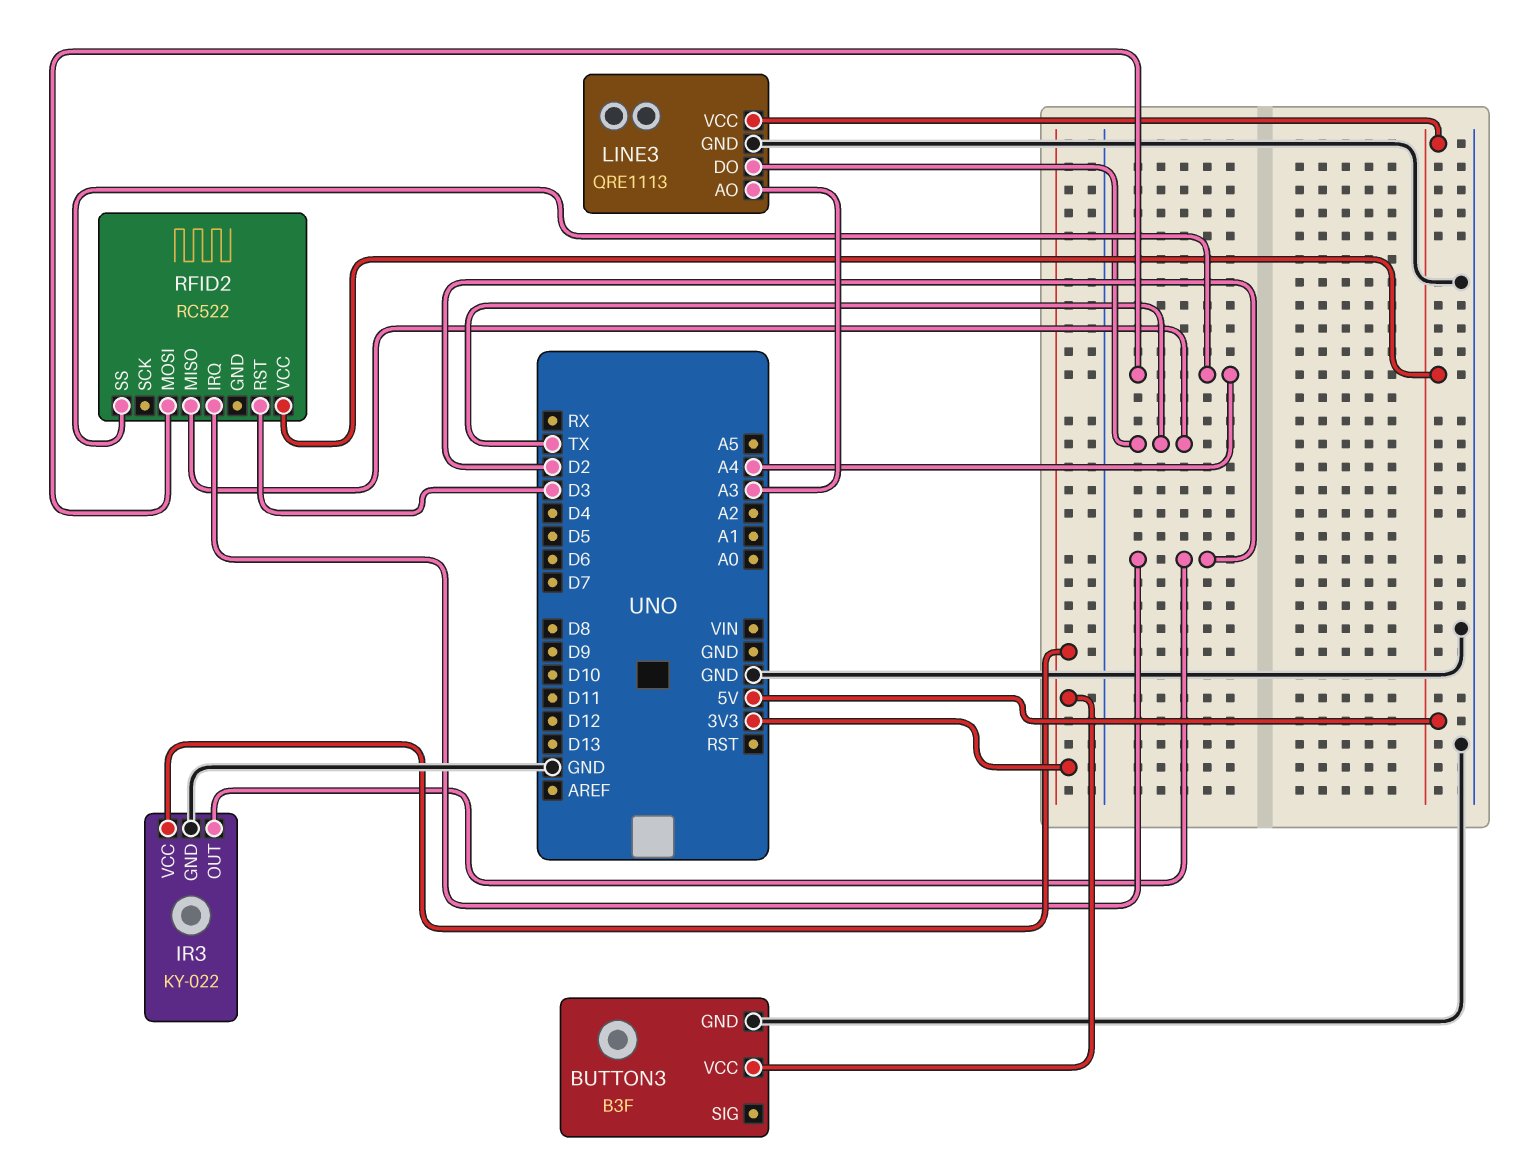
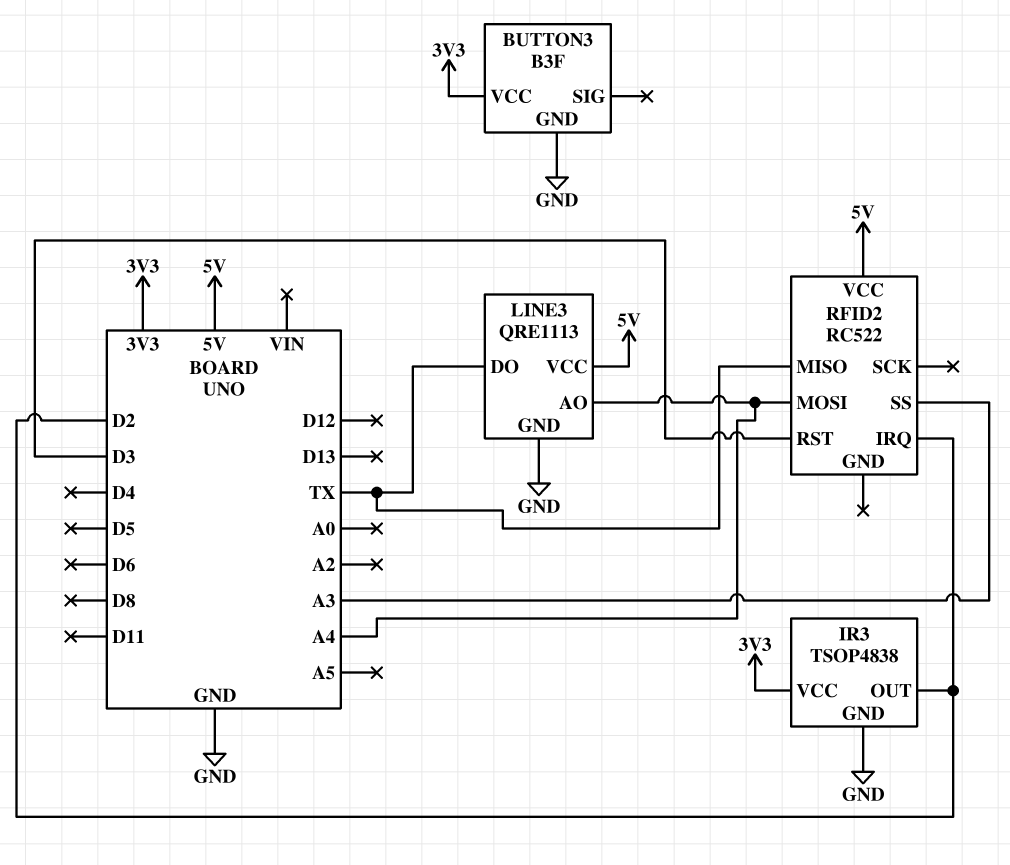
IR3: KY-022 -> TSOP4838
LINE3 pin AO: A3 -> A4
RFID2 pin SS: A4 -> A3

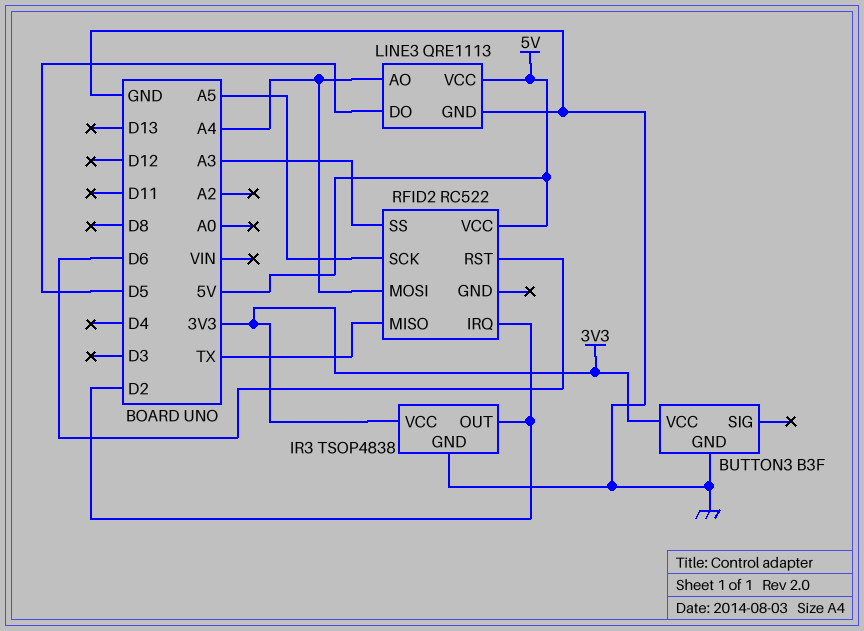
LINE3 pin DO: TX -> D5
RFID2 pin RST: D3 -> D6
RFID2 pin SCK: none -> A5

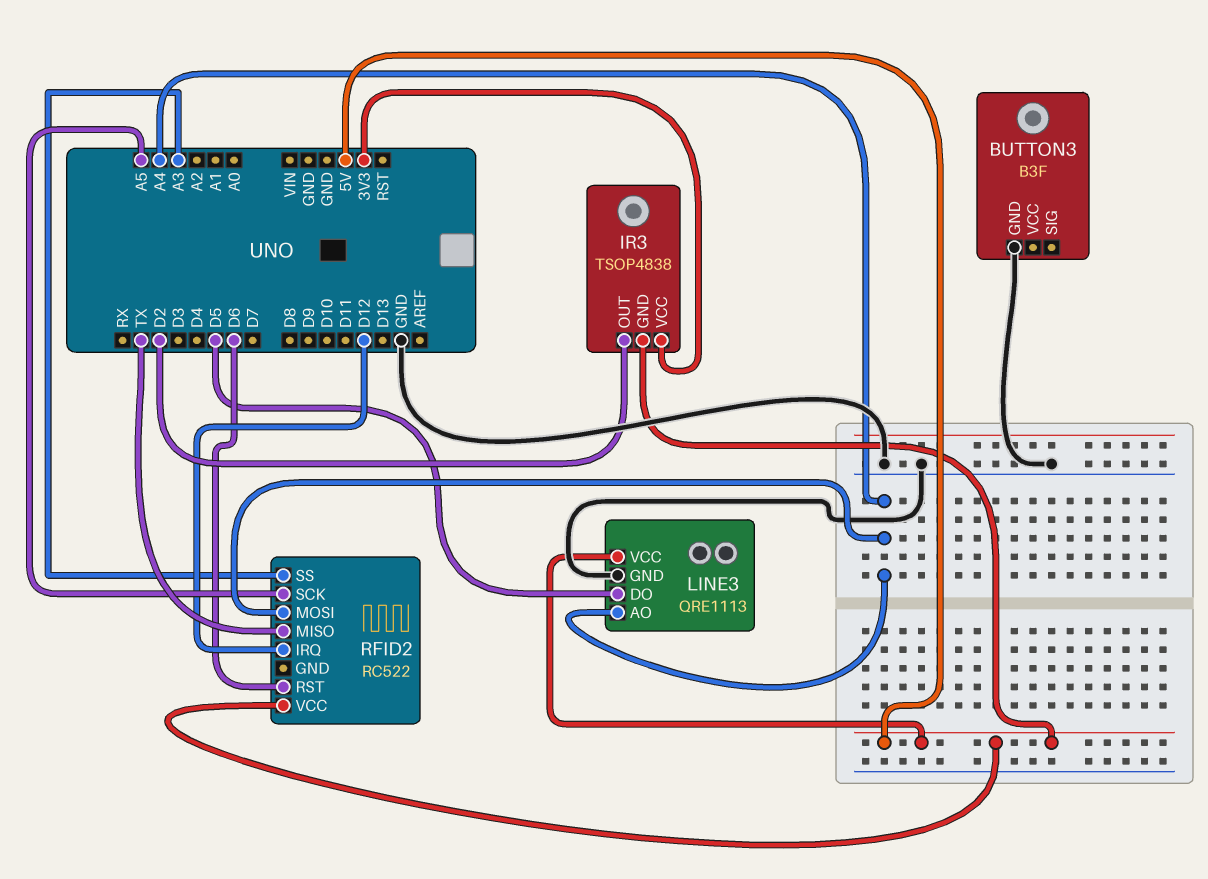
BUTTON3 pin VCC: 3V3 -> none
IR3 pin GND: GND -> 5V
RFID2 pin IRQ: D2 -> D12

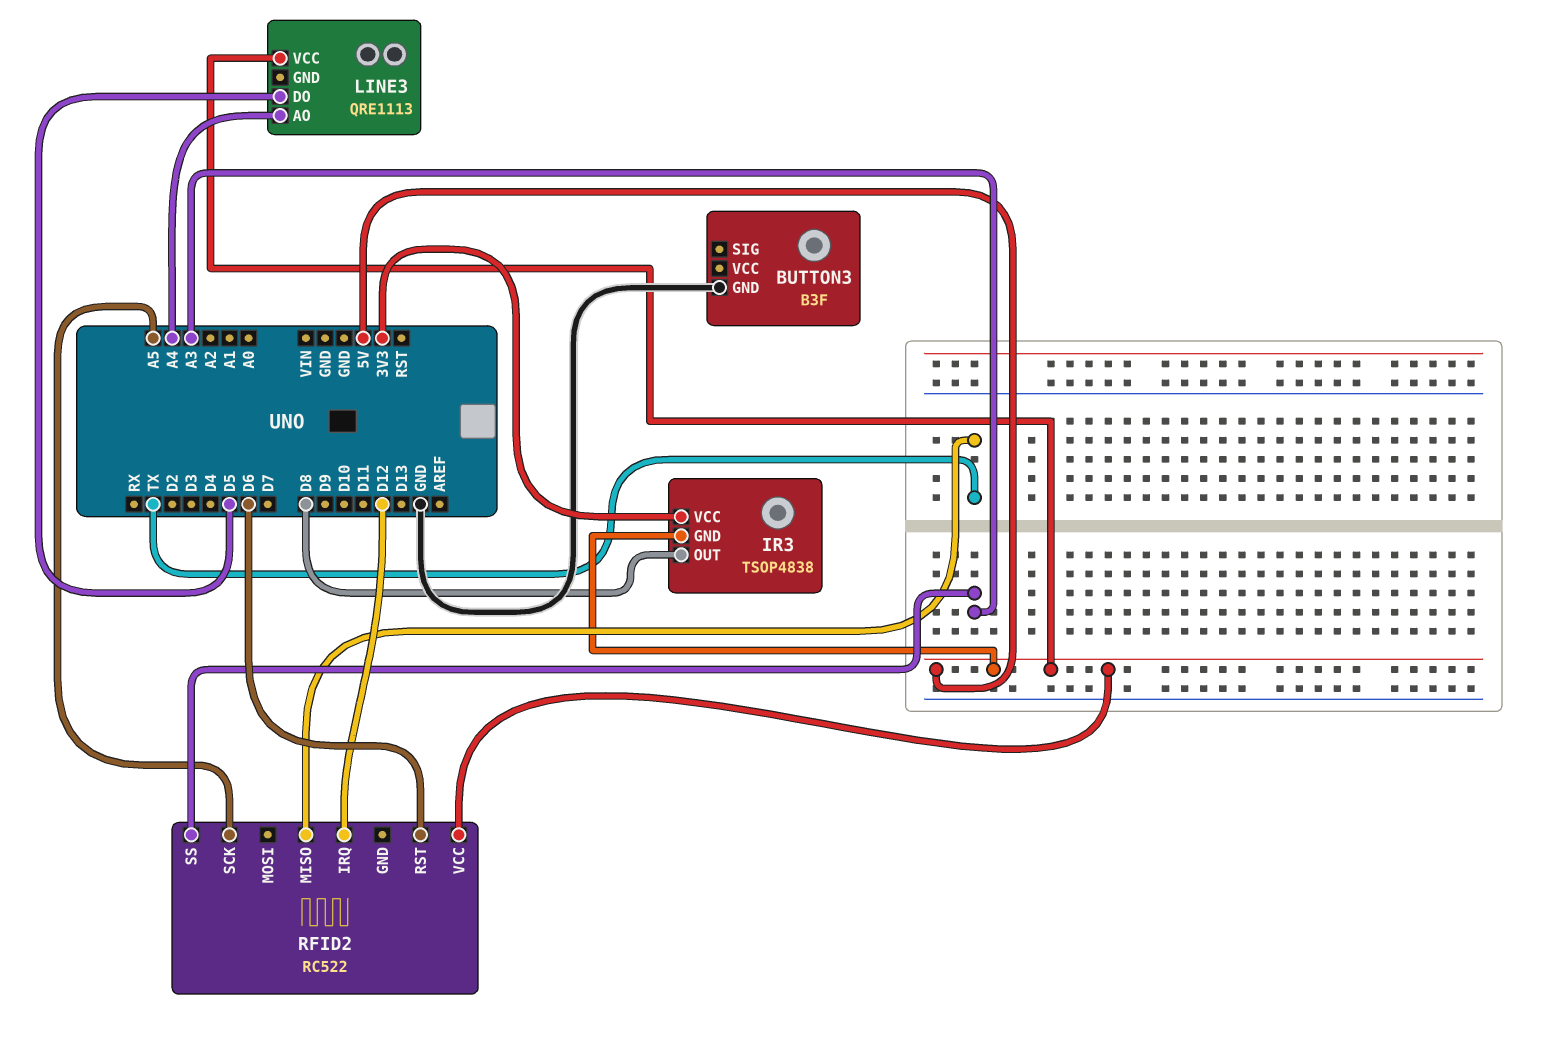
IR3 pin OUT: D2 -> D8
LINE3 pin GND: GND -> none
RFID2 pin MOSI: A4 -> none

